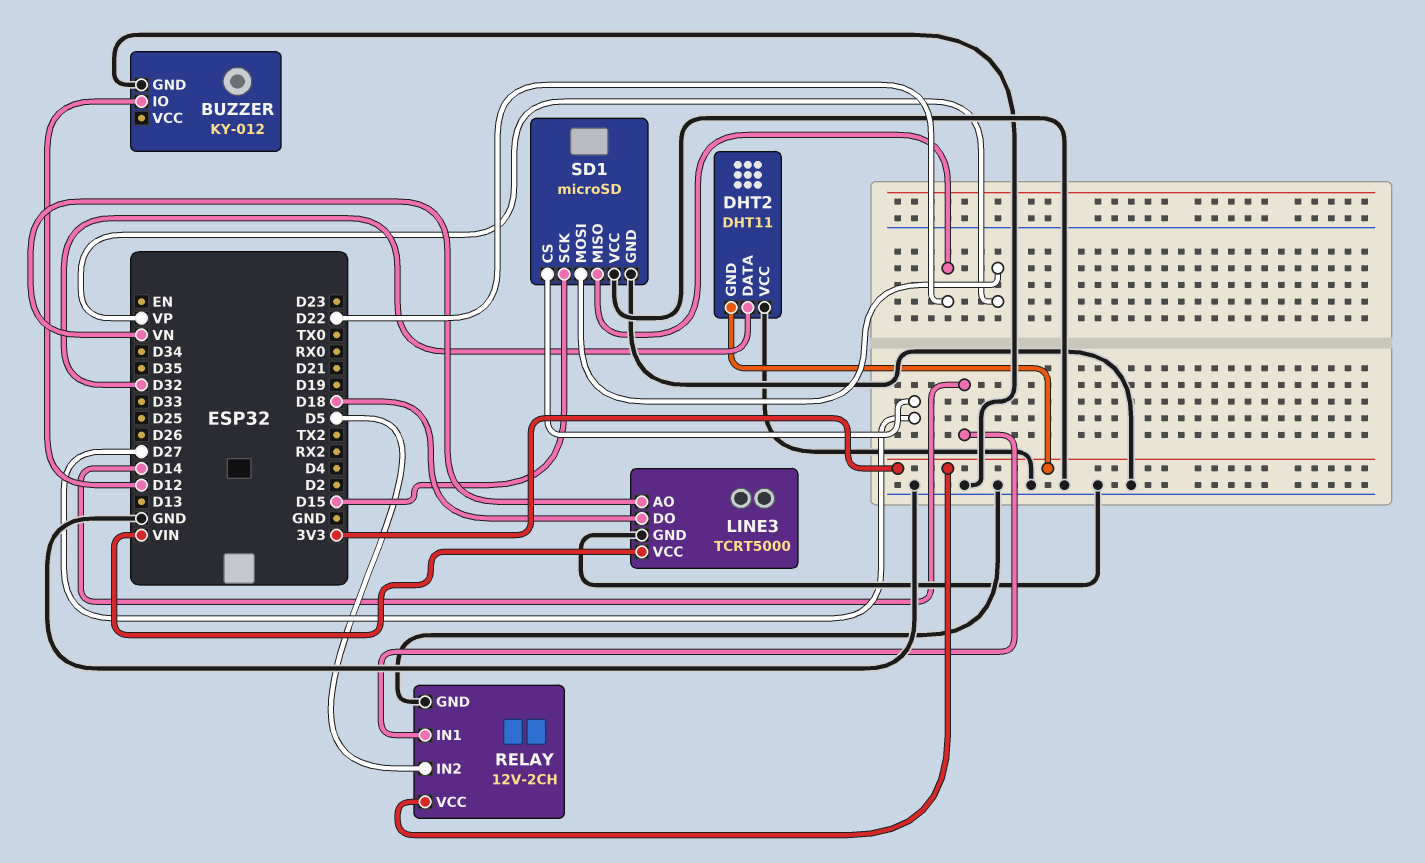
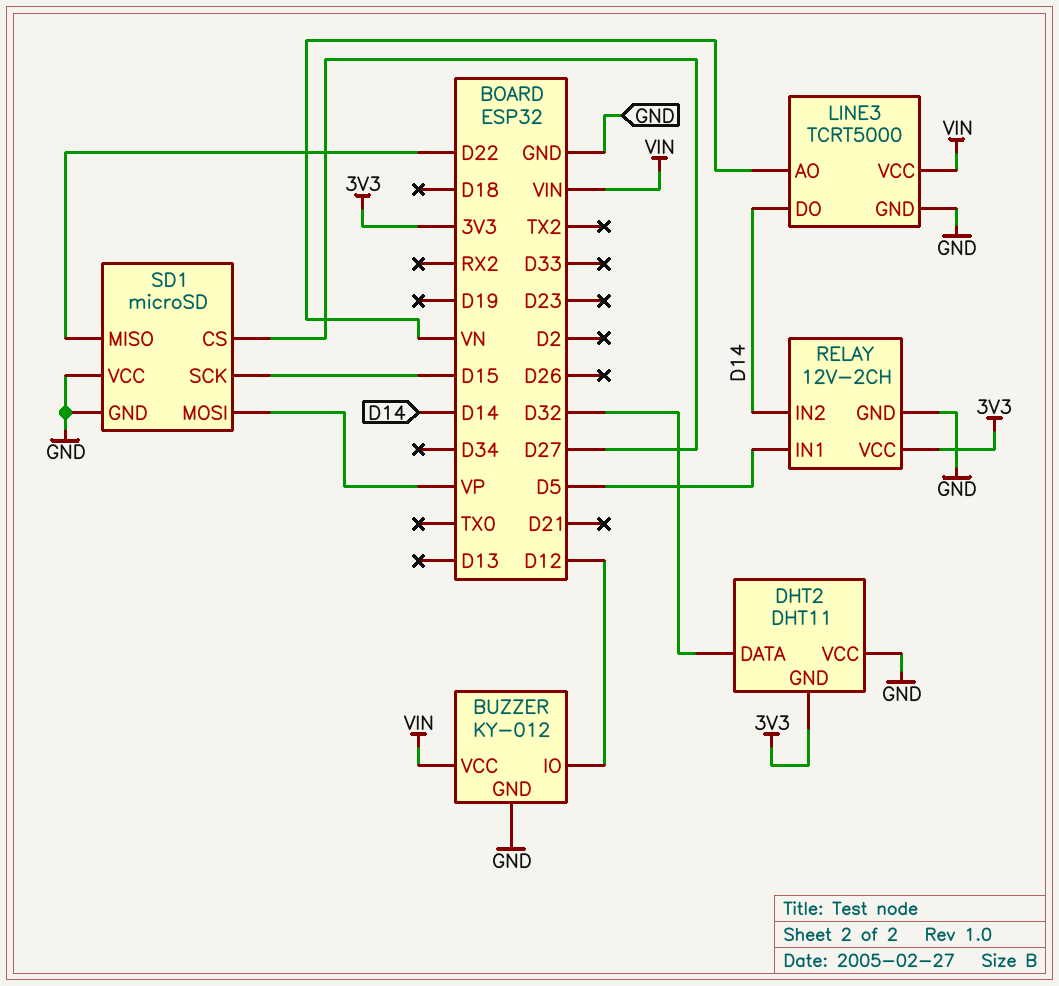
BUZZER pin VCC: none -> VIN
LINE3 pin DO: D18 -> D14
RELAY pin IN1: D14 -> D5
RELAY pin IN2: D5 -> D14

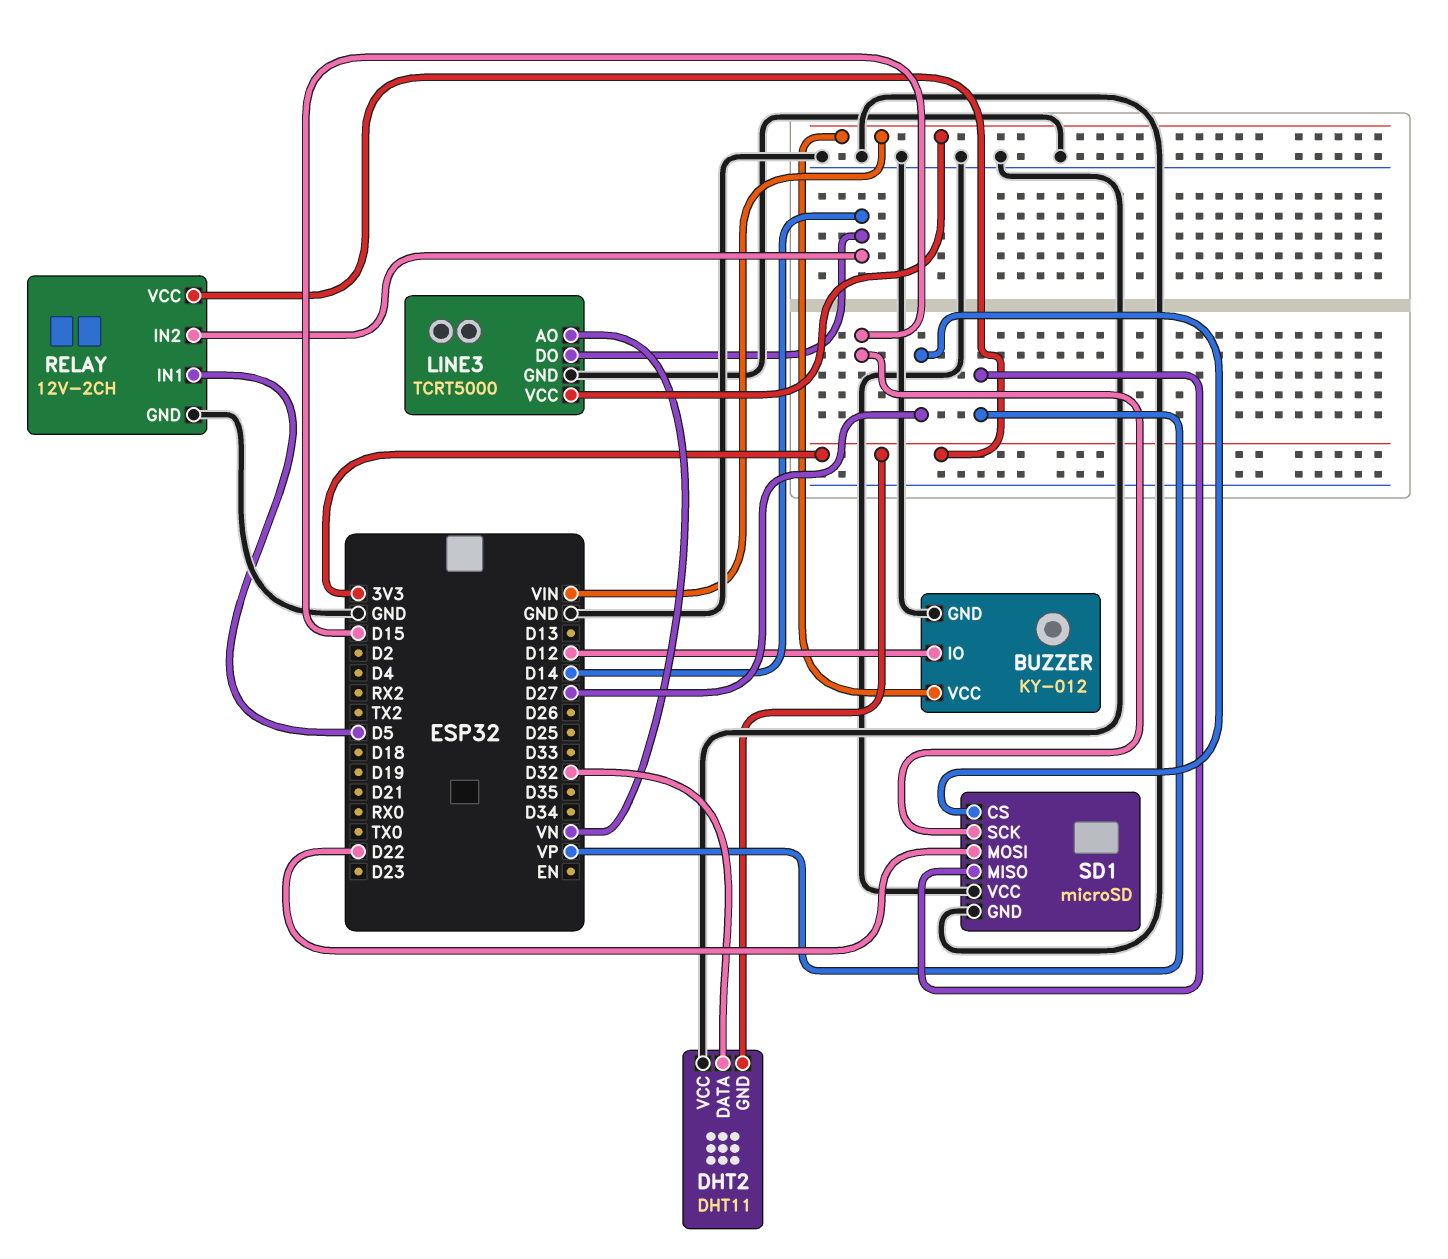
SD1 pin MISO: D22 -> VP
SD1 pin MOSI: VP -> D22

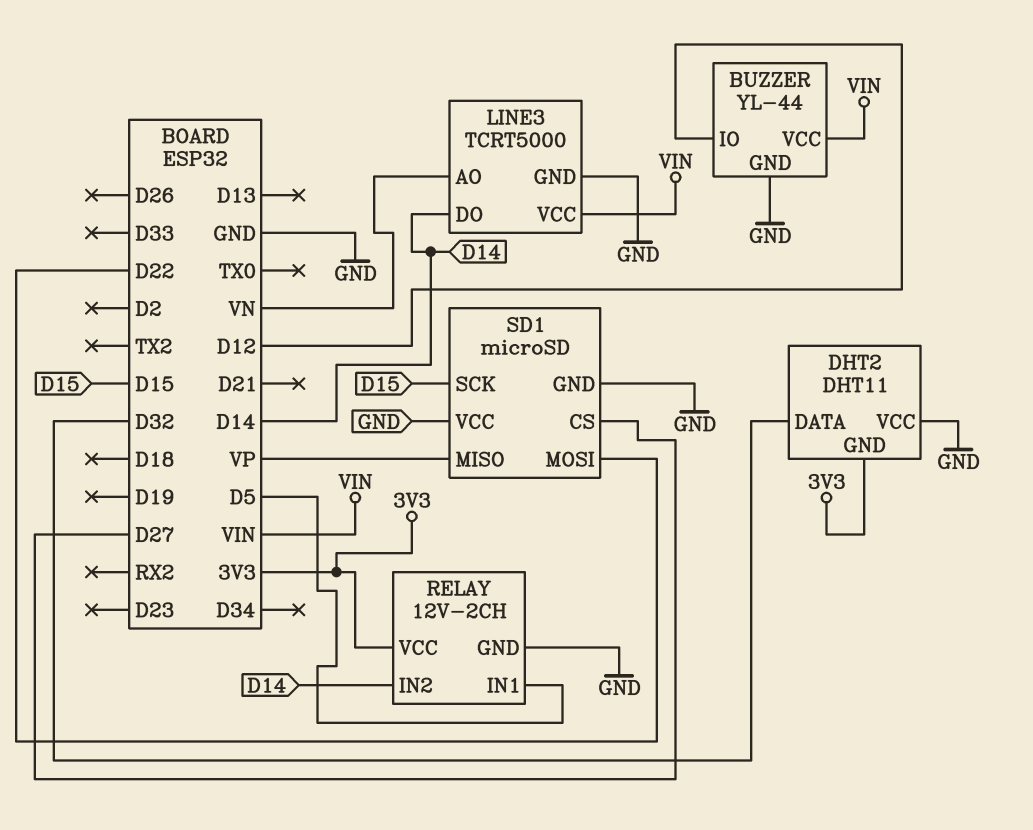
BUZZER: KY-012 -> YL-44

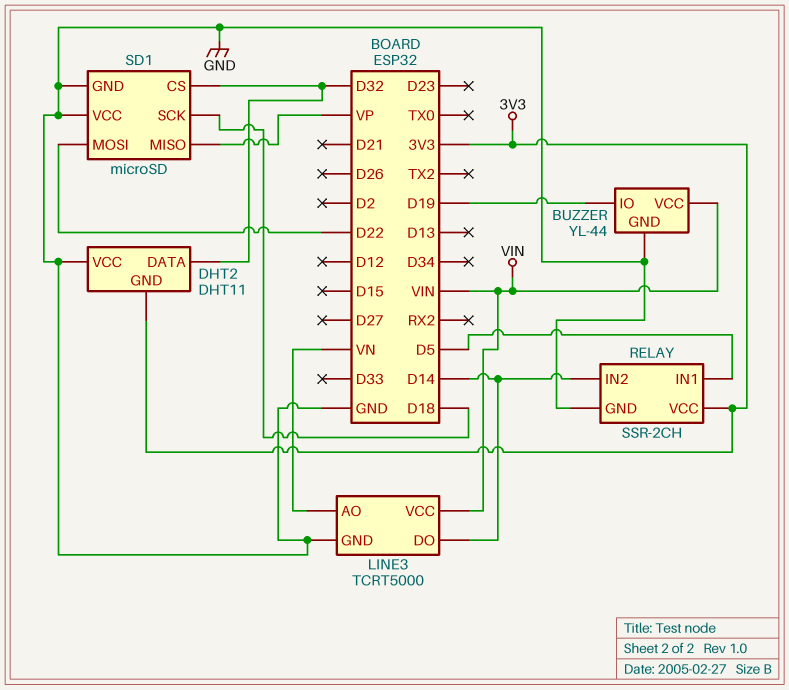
BUZZER pin IO: D12 -> D19
RELAY: 12V-2CH -> SSR-2CH
SD1 pin CS: D27 -> D32
SD1 pin SCK: D15 -> D18

